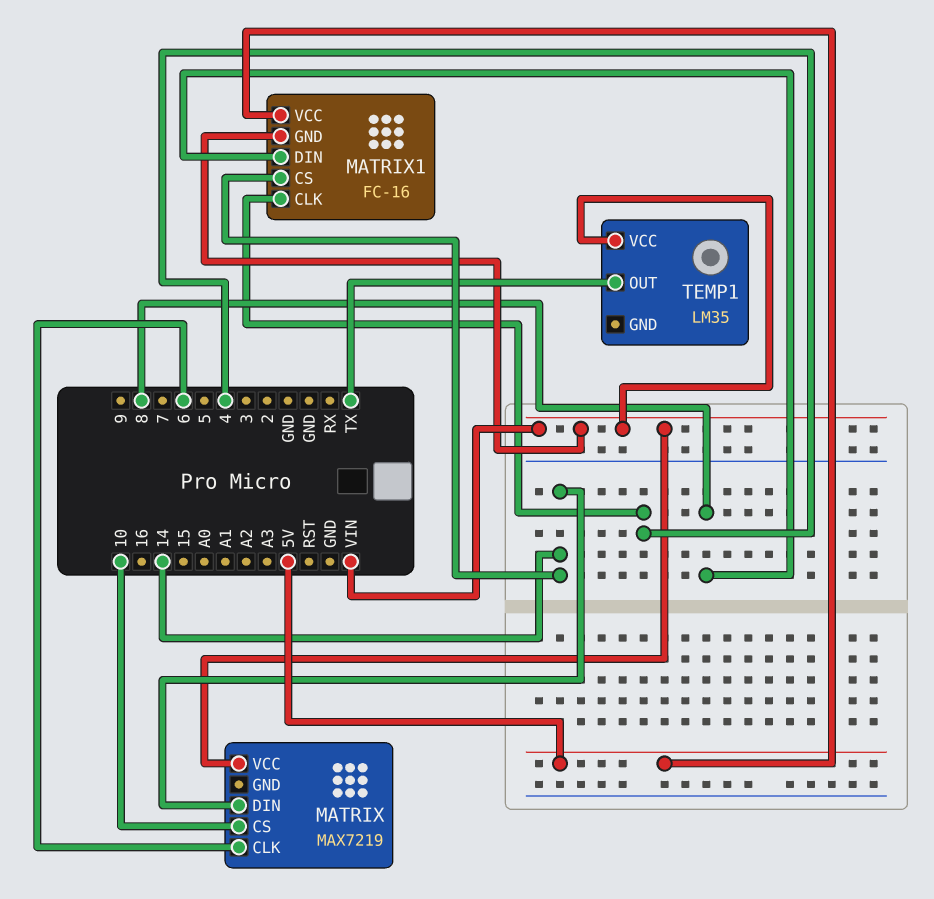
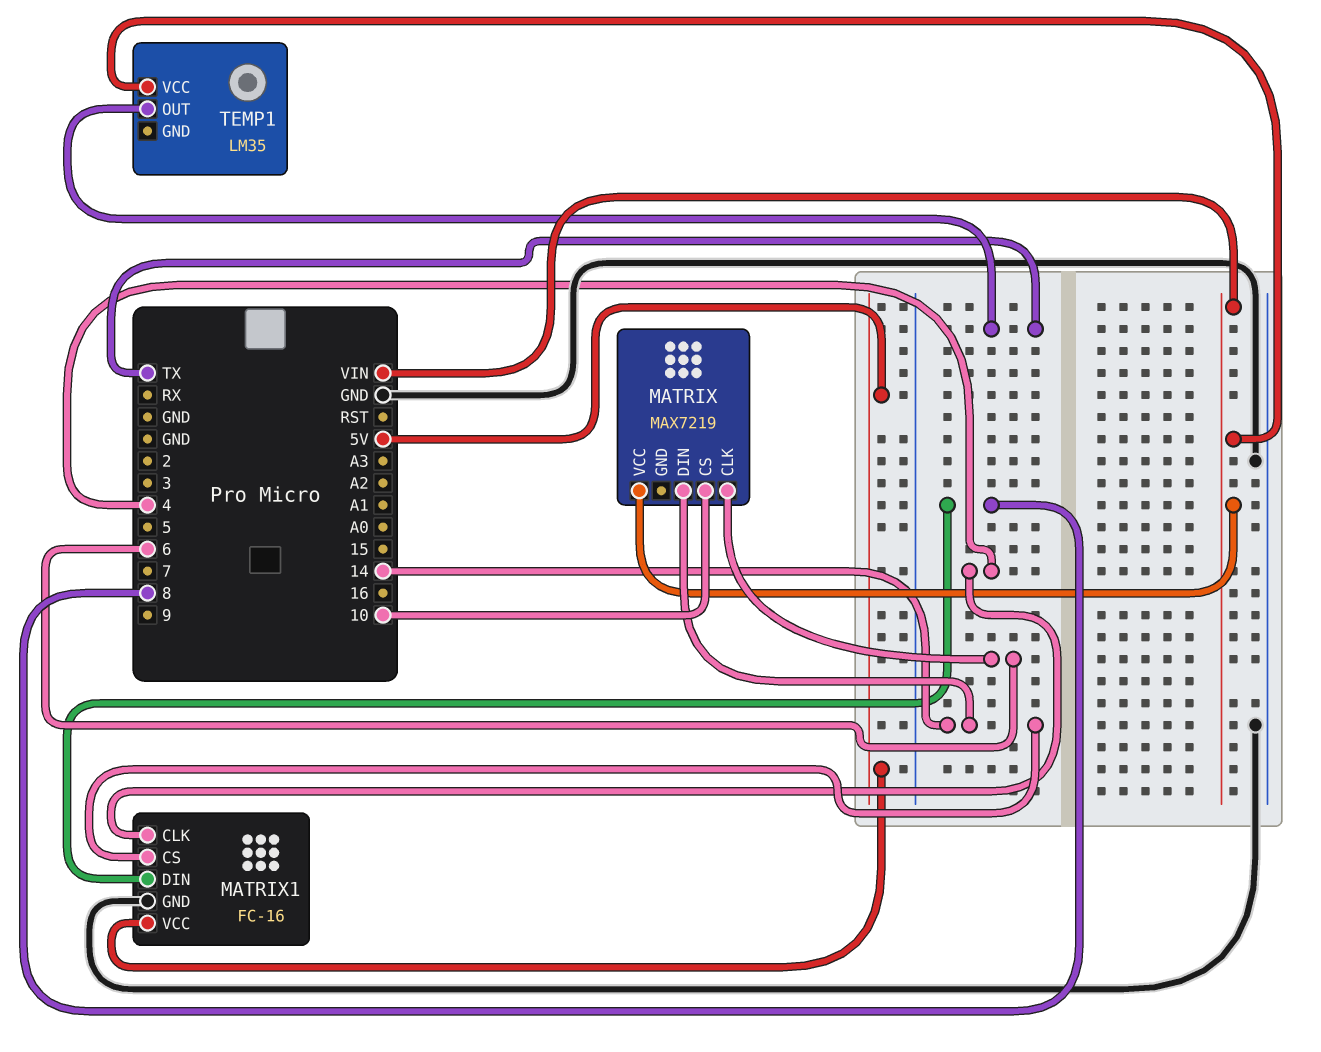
MATRIX1 pin GND: VIN -> GND

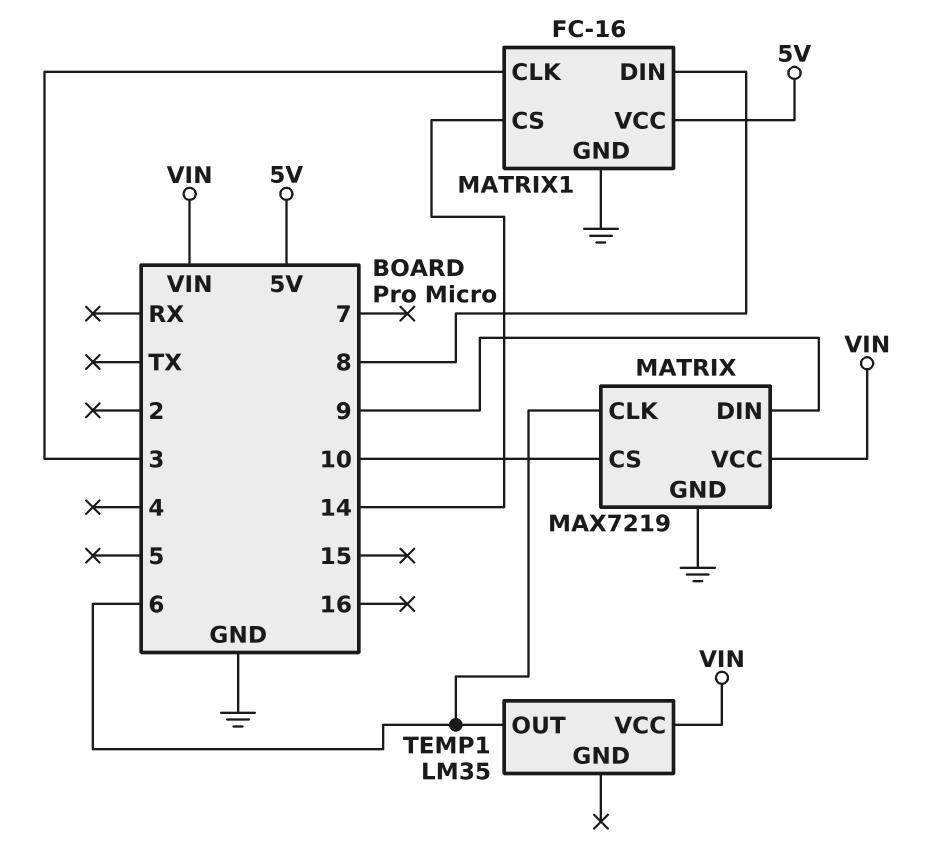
MATRIX pin DIN: 14 -> 9
MATRIX pin GND: none -> GND
MATRIX1 pin CLK: 4 -> 3
TEMP1 pin OUT: TX -> 6

